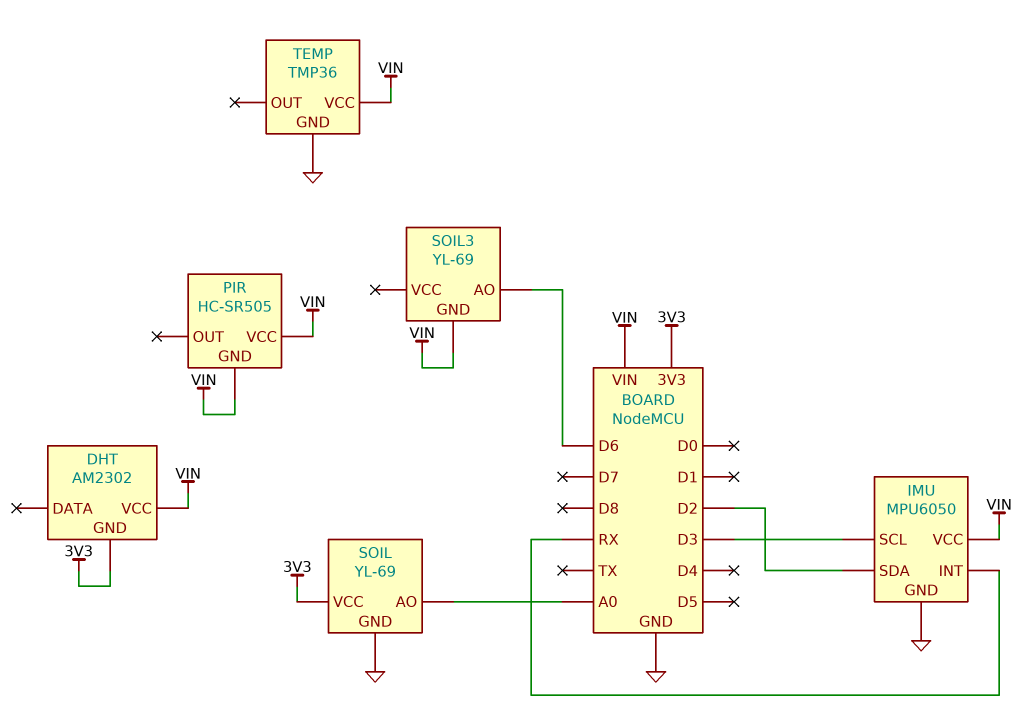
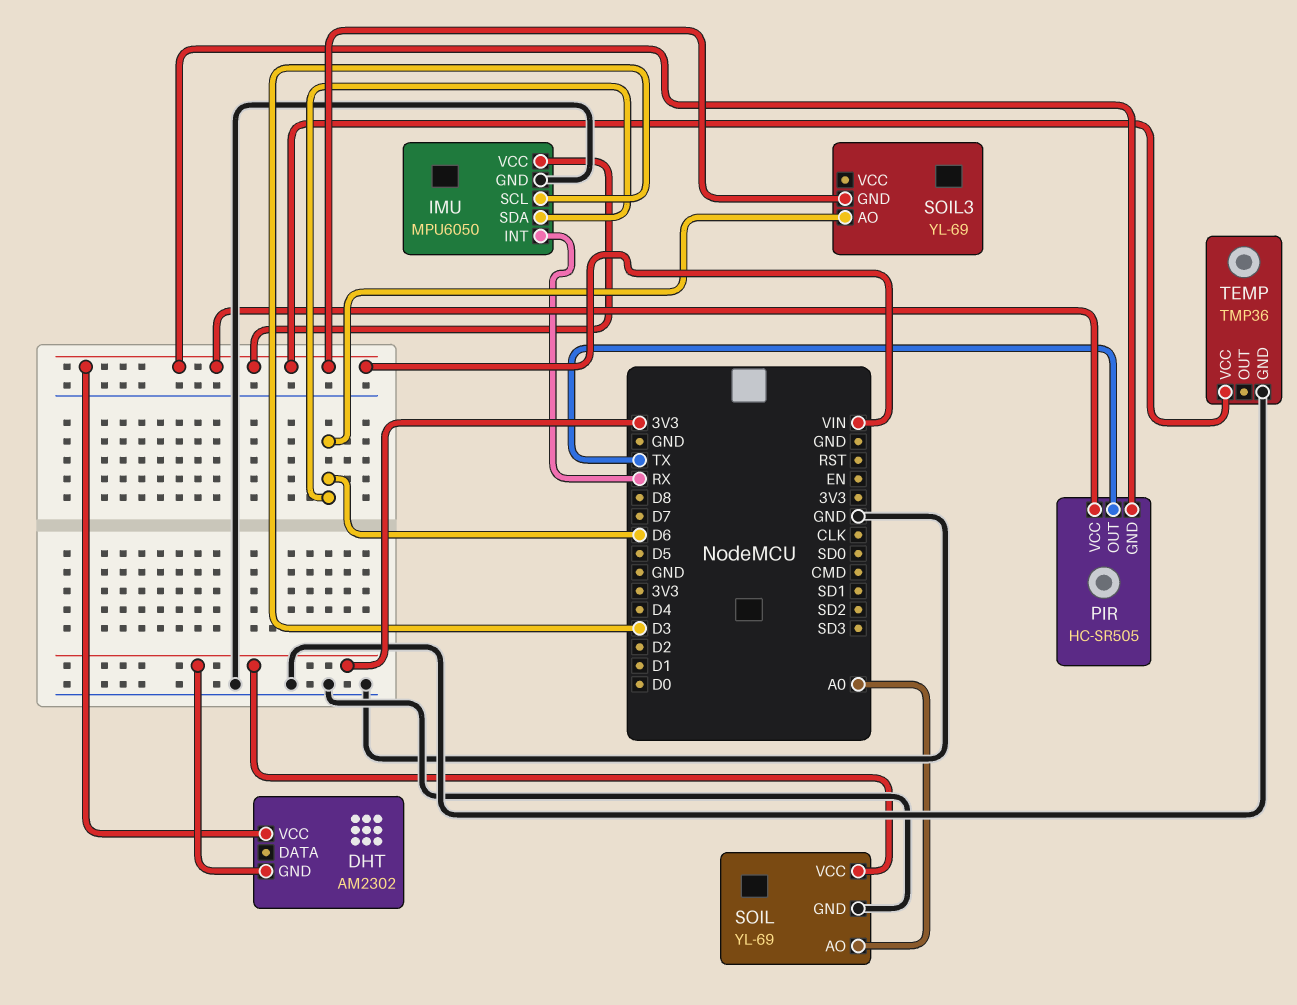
IMU pin SDA: D2 -> D6
PIR pin OUT: none -> TX

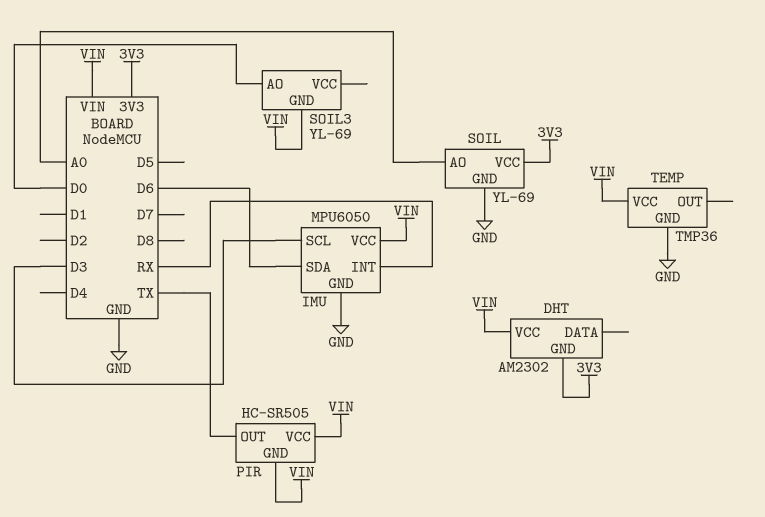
SOIL3 pin AO: D6 -> D0

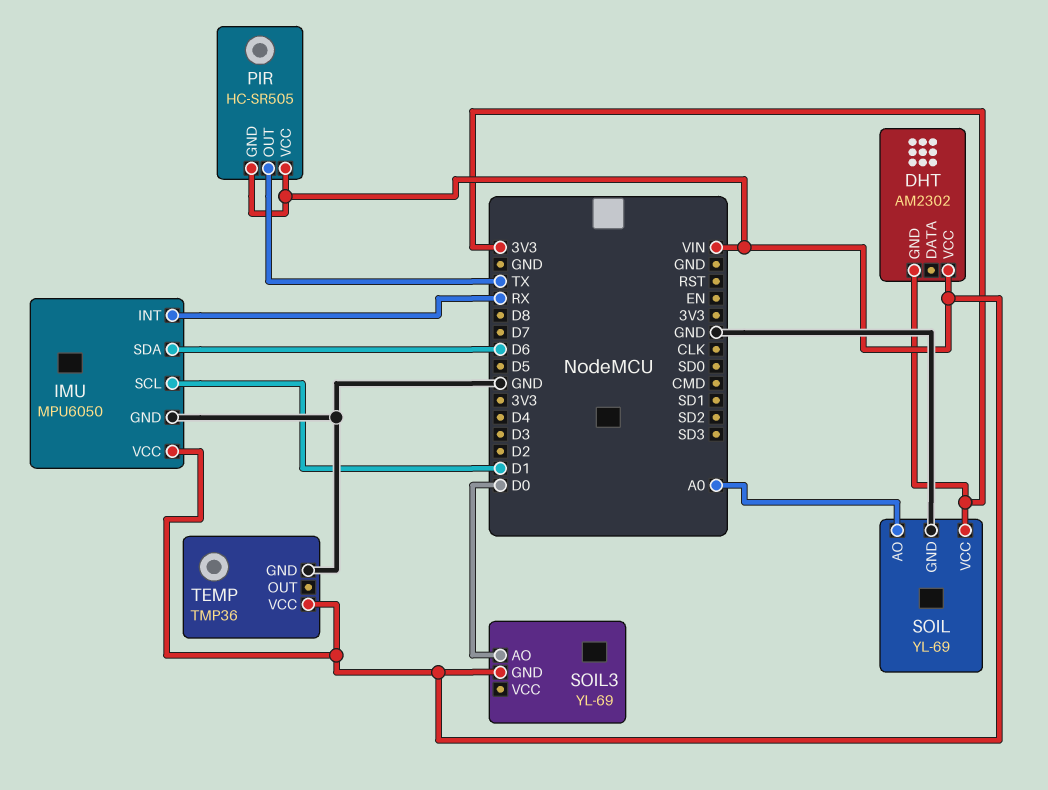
IMU pin SCL: D3 -> D1

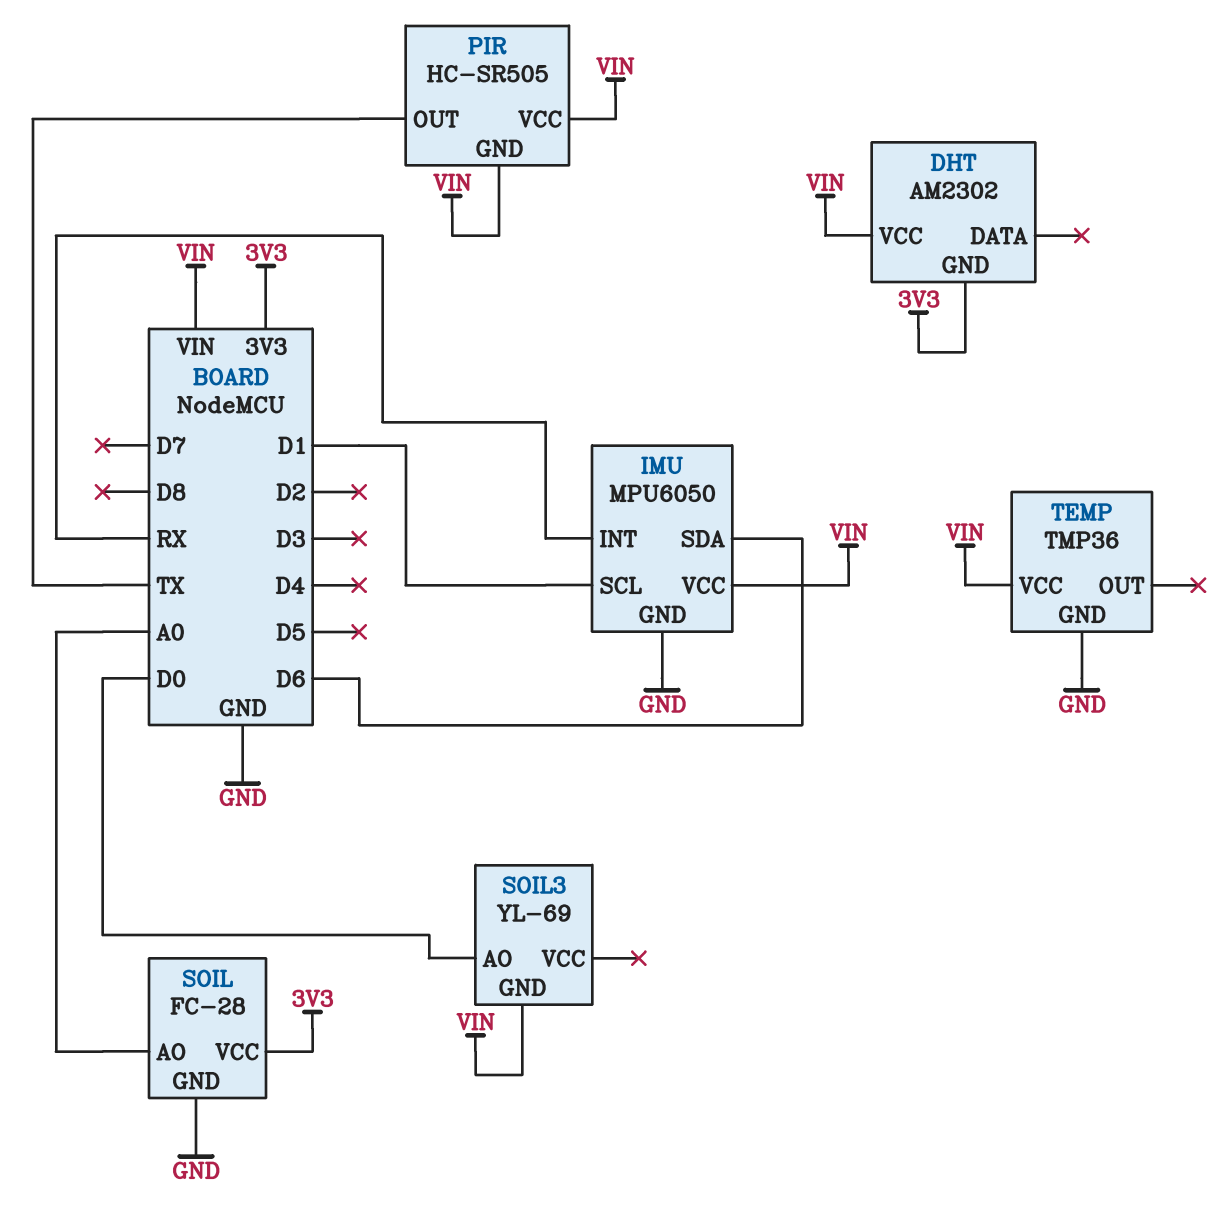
SOIL: YL-69 -> FC-28

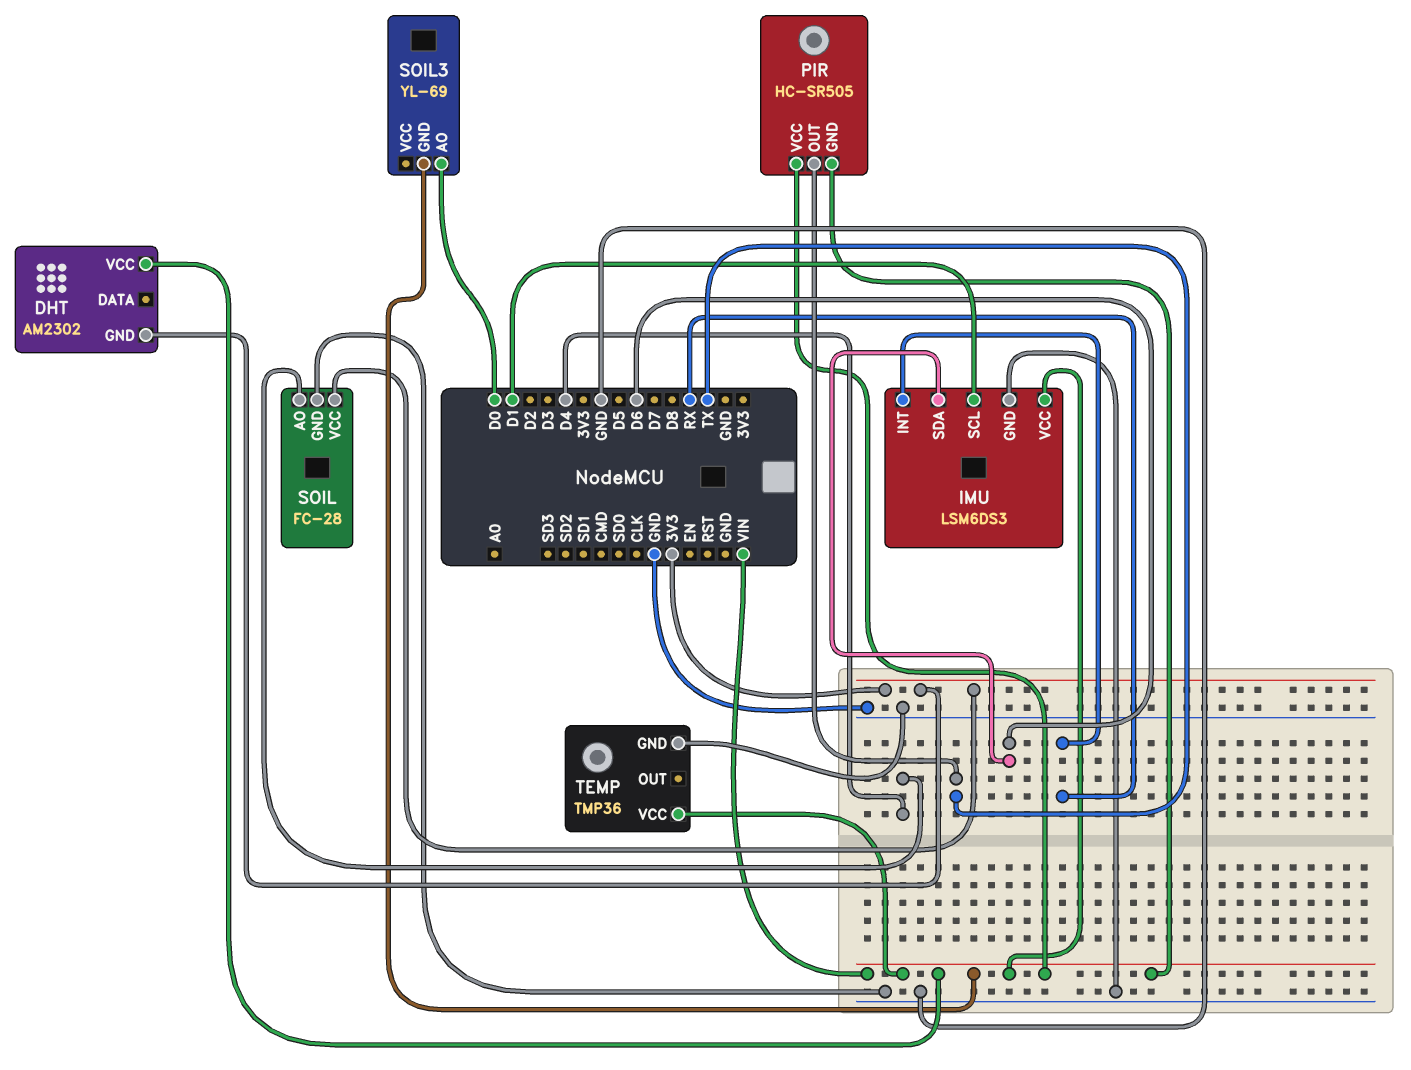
IMU: MPU6050 -> LSM6DS3
SOIL pin AO: A0 -> D4

